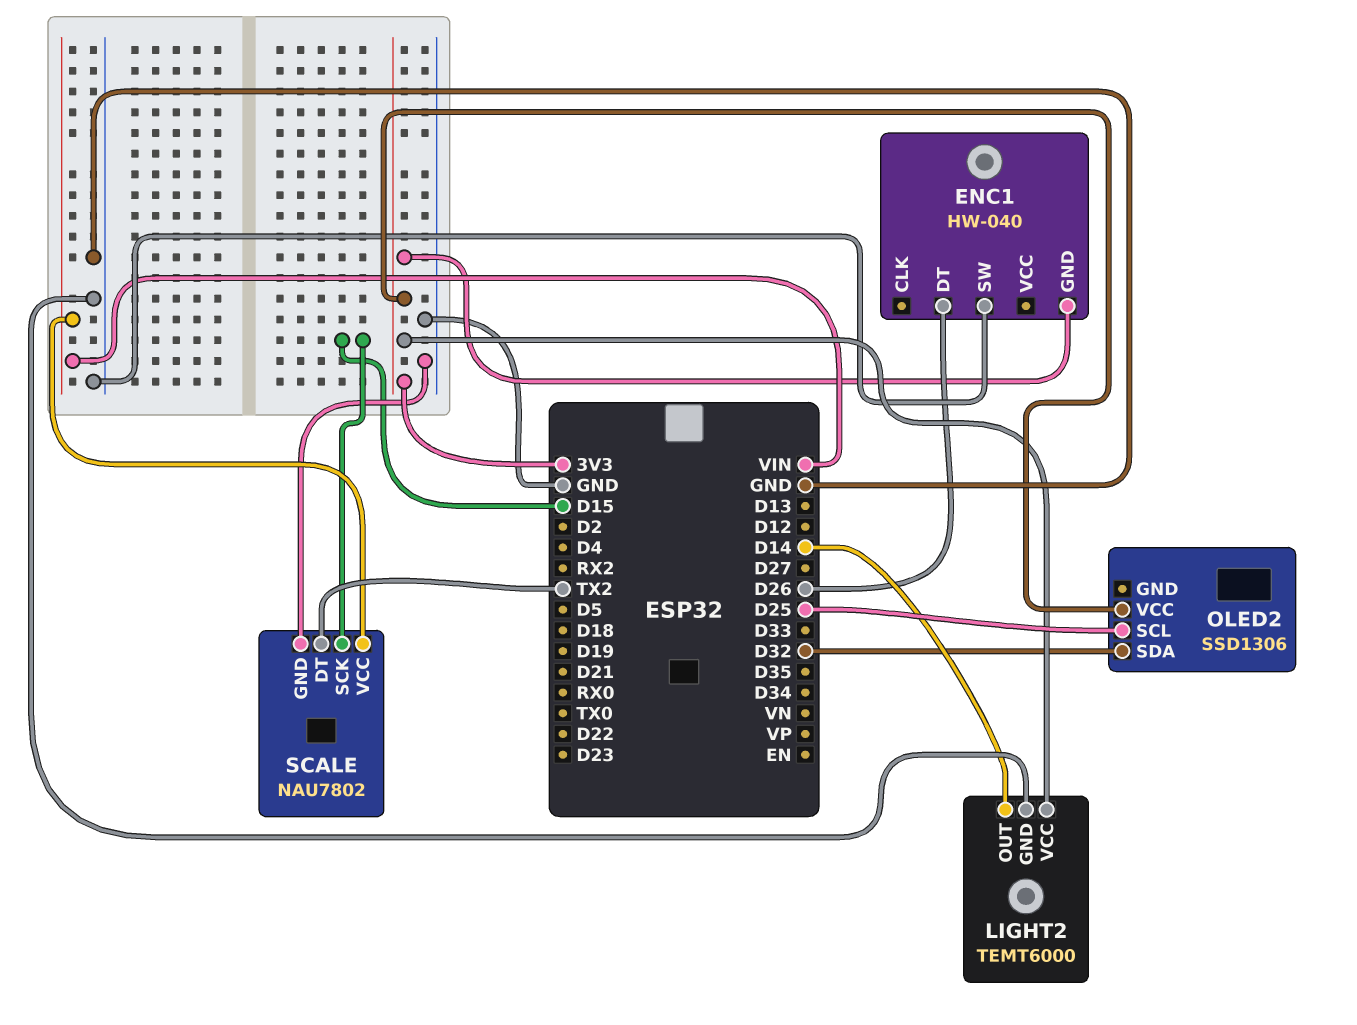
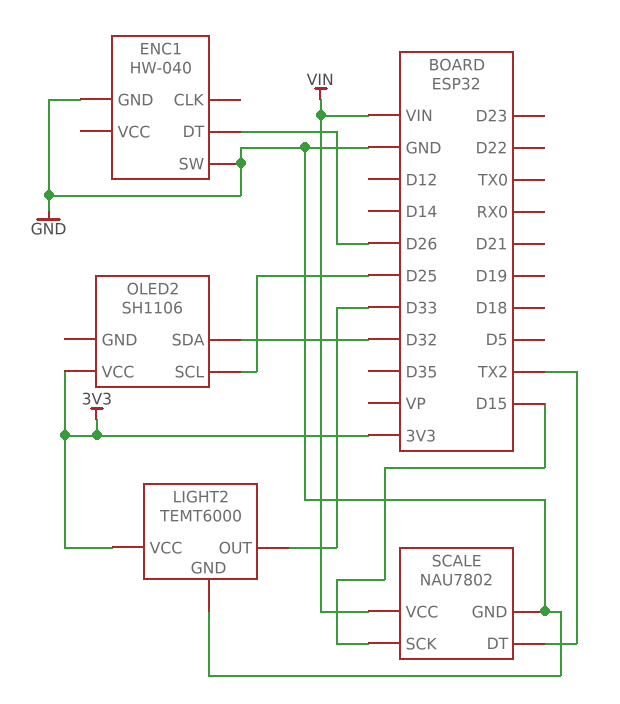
ENC1 pin GND: 3V3 -> GND
LIGHT2 pin OUT: D14 -> D33
OLED2: SSD1306 -> SH1106

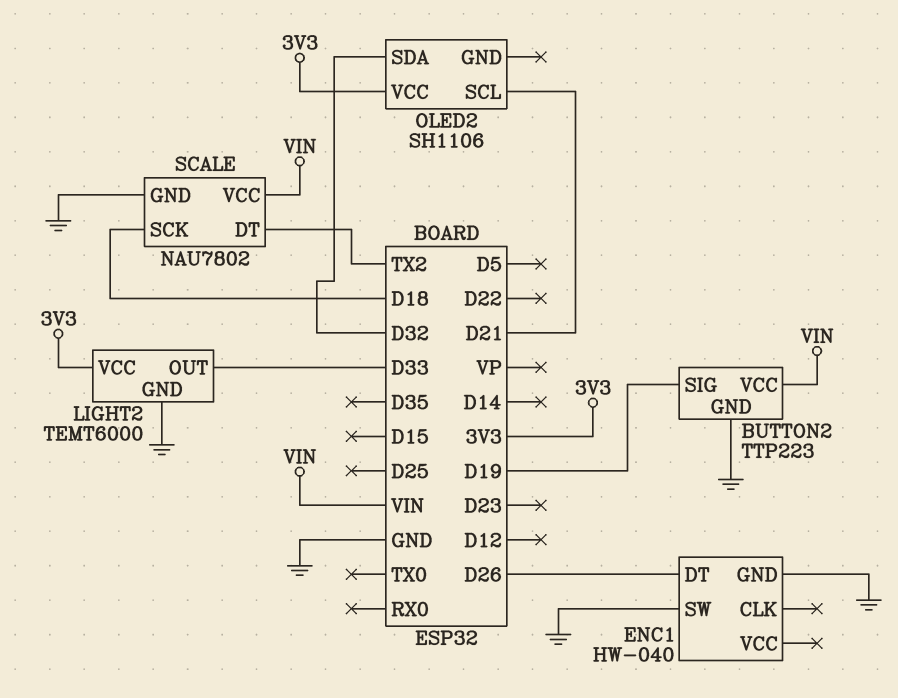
BUTTON2: none -> TTP223
BUTTON2 pin GND: none -> GND
BUTTON2 pin SIG: none -> D19
BUTTON2 pin VCC: none -> VIN
OLED2 pin SCL: D25 -> D21
SCALE pin SCK: D15 -> D18

